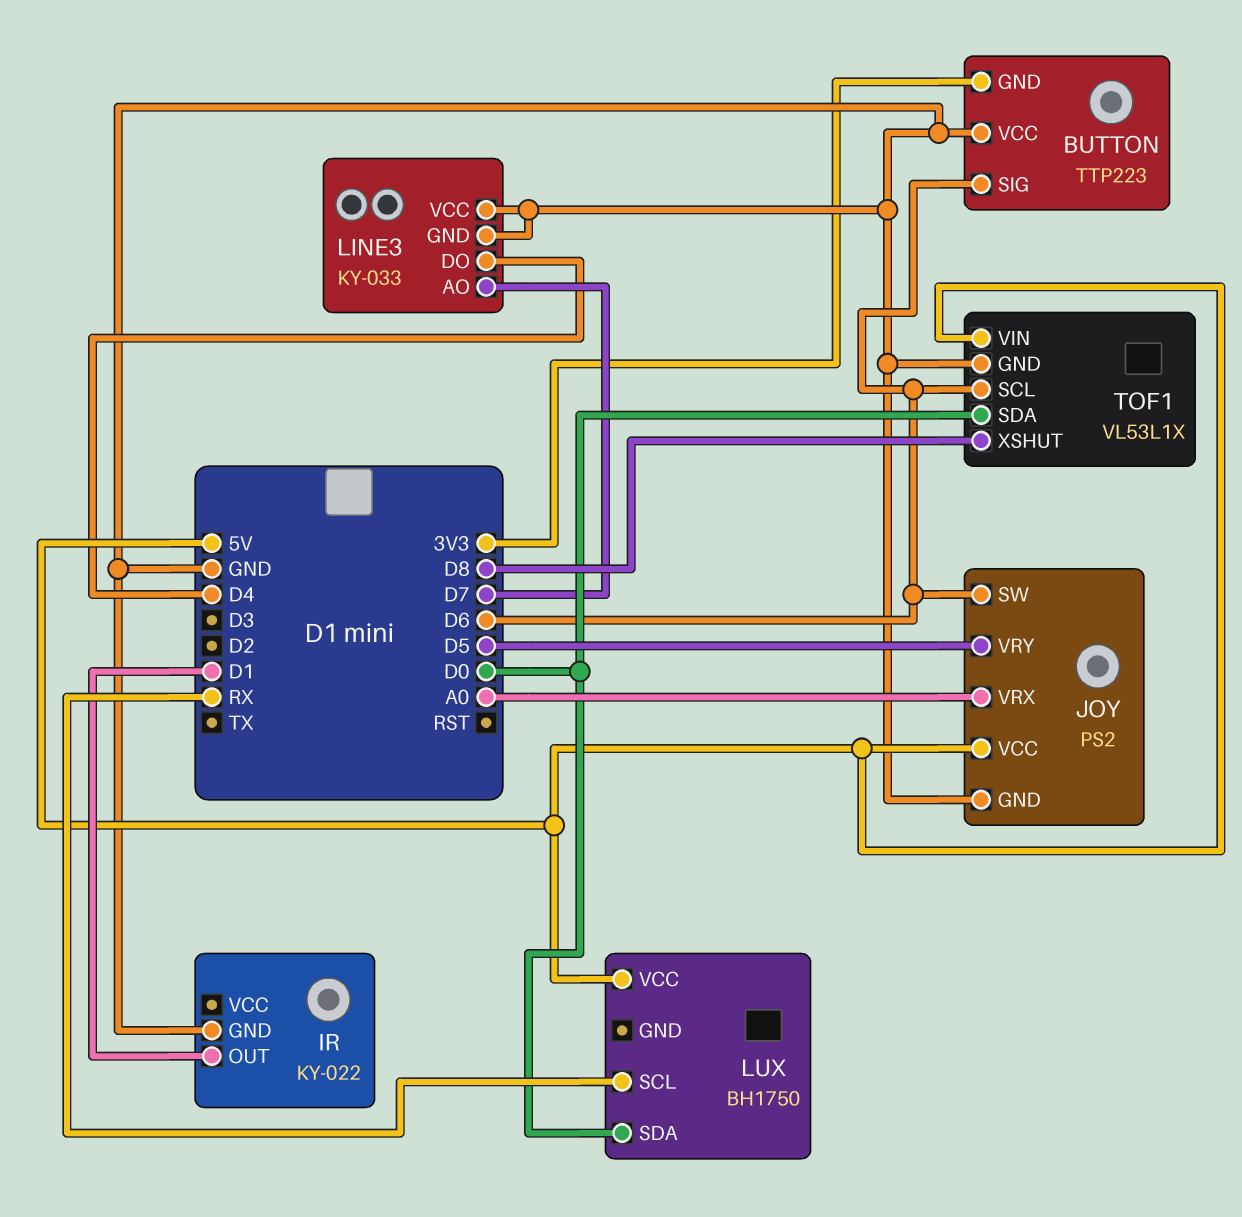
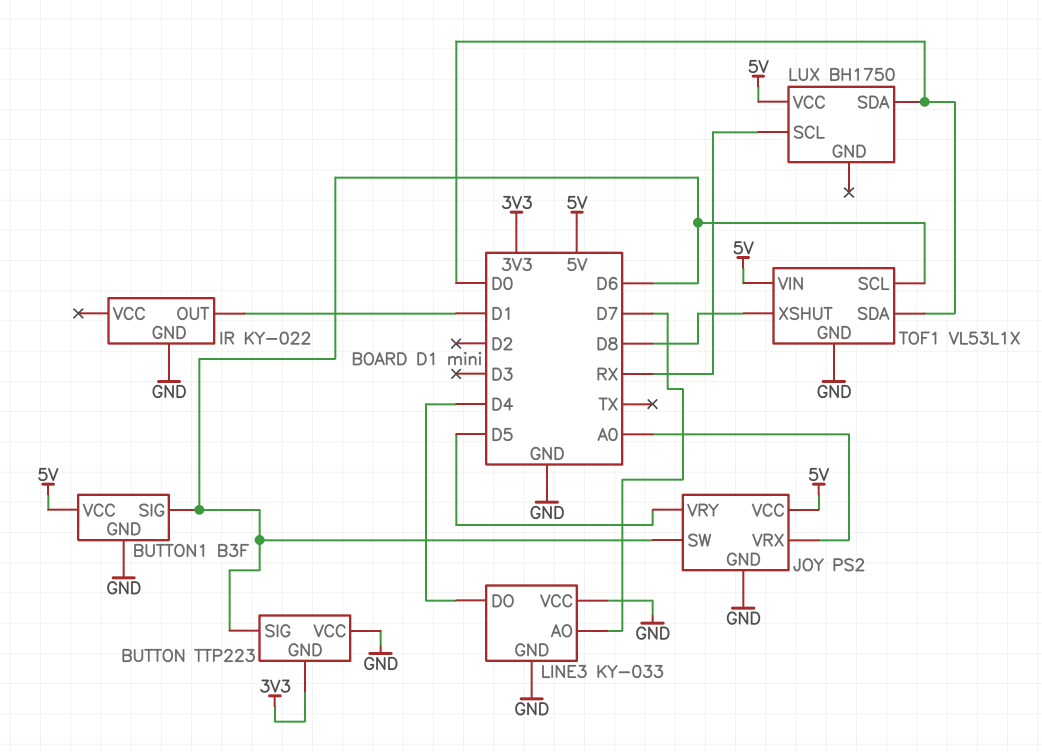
BUTTON1: none -> B3F
BUTTON1 pin GND: none -> GND
BUTTON1 pin SIG: none -> D6
BUTTON1 pin VCC: none -> 5V

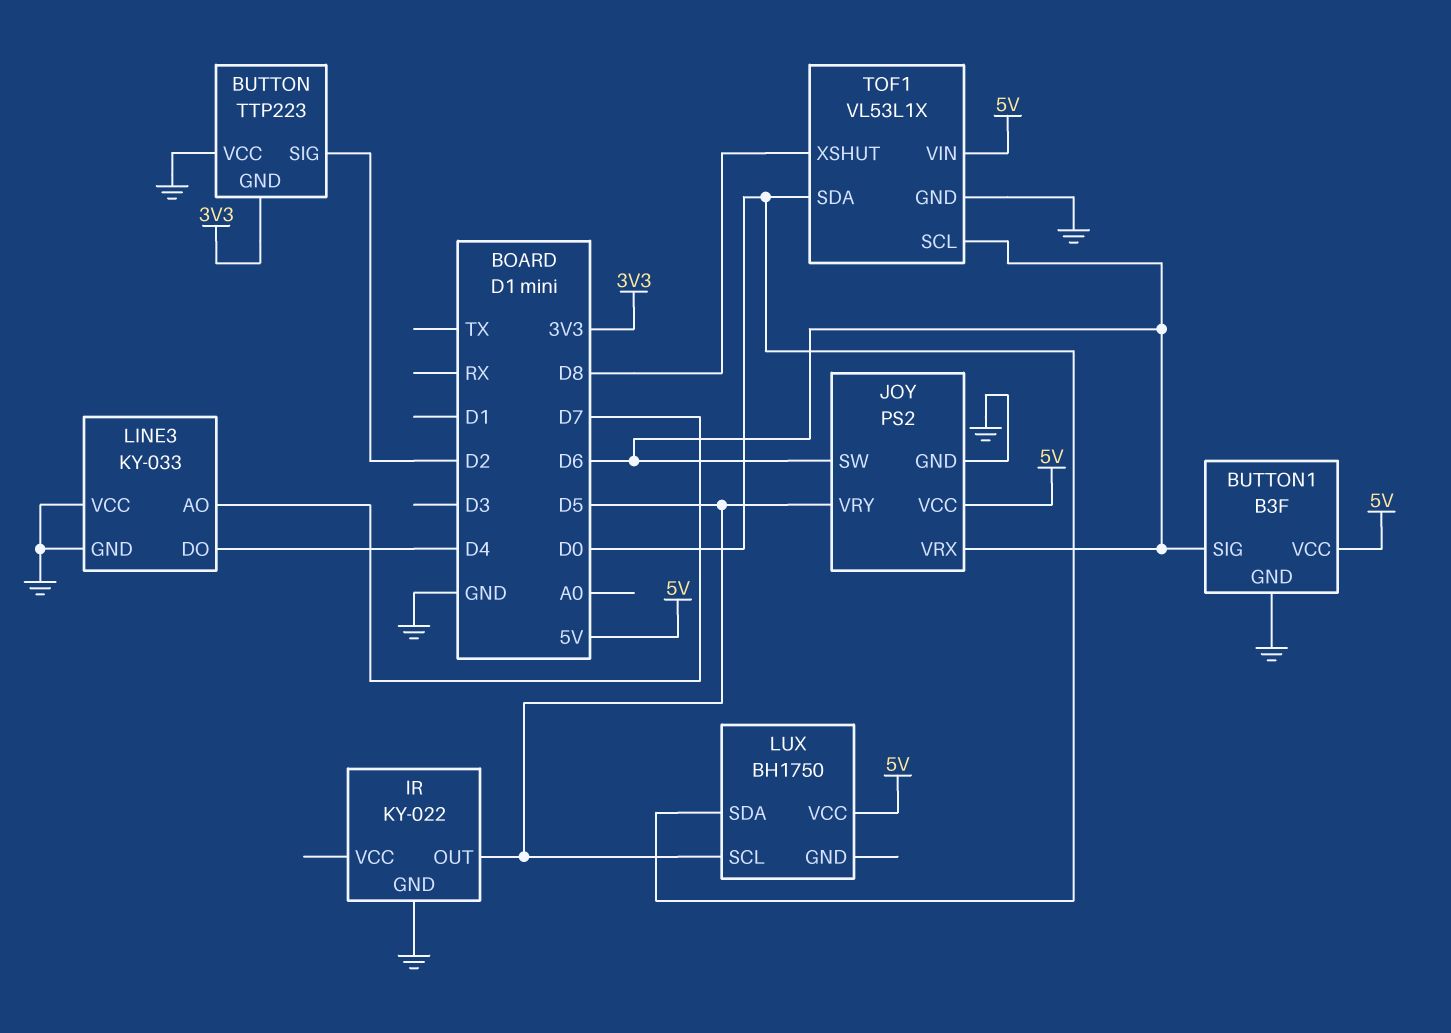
BUTTON pin SIG: D6 -> D2
IR pin OUT: D1 -> D5
JOY pin VRX: A0 -> D6
LUX pin SCL: RX -> D5

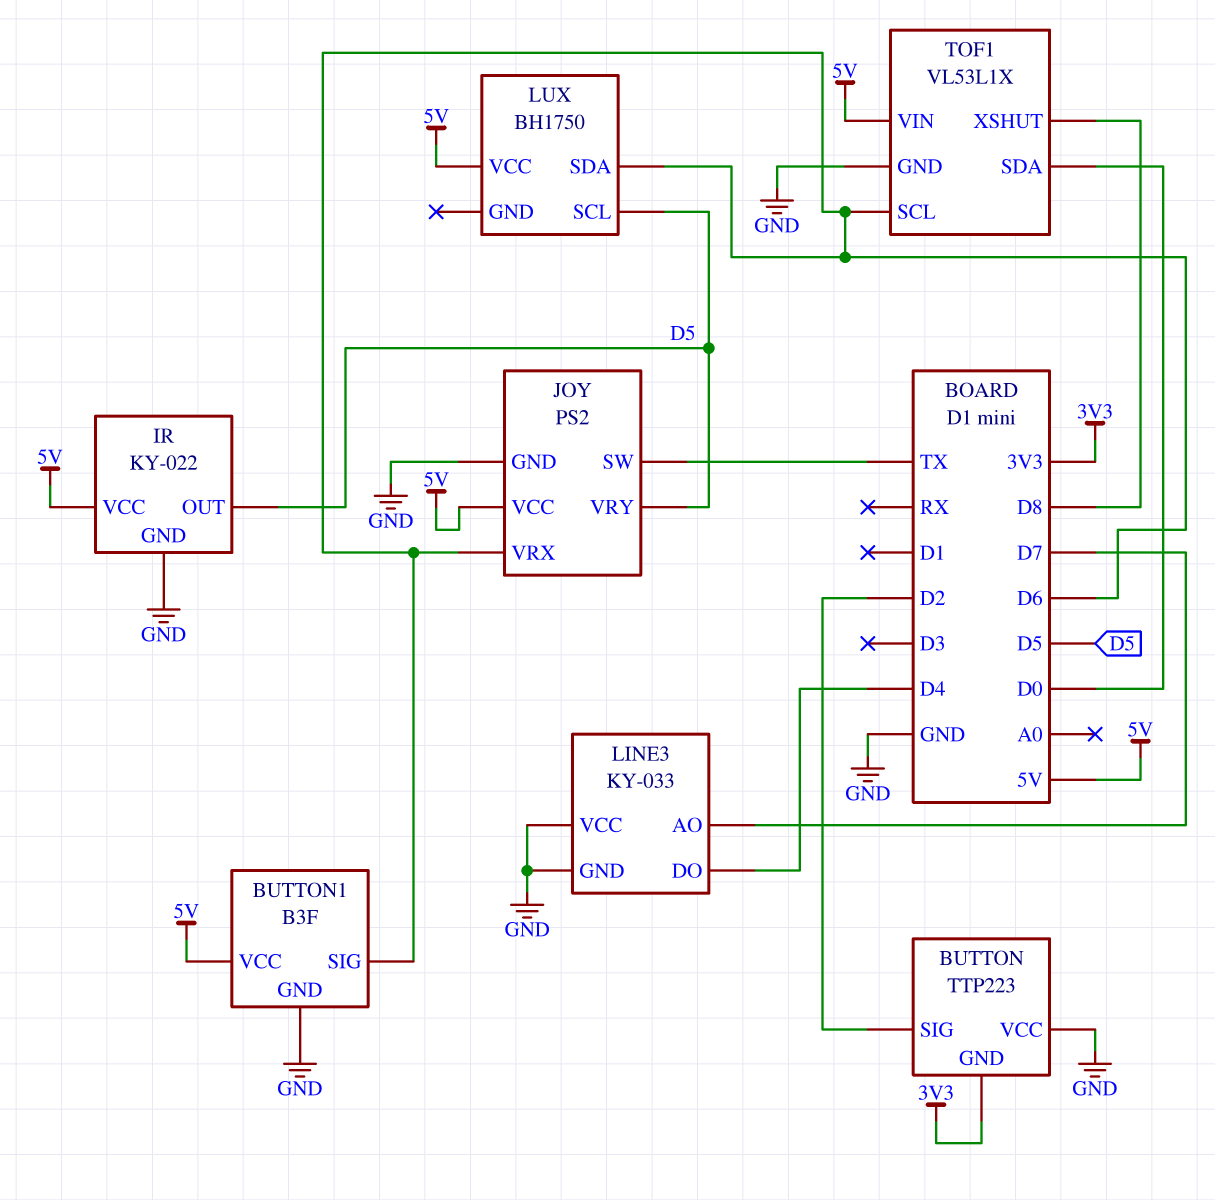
IR pin VCC: none -> 5V
JOY pin SW: D6 -> TX
LUX pin SDA: D0 -> D6

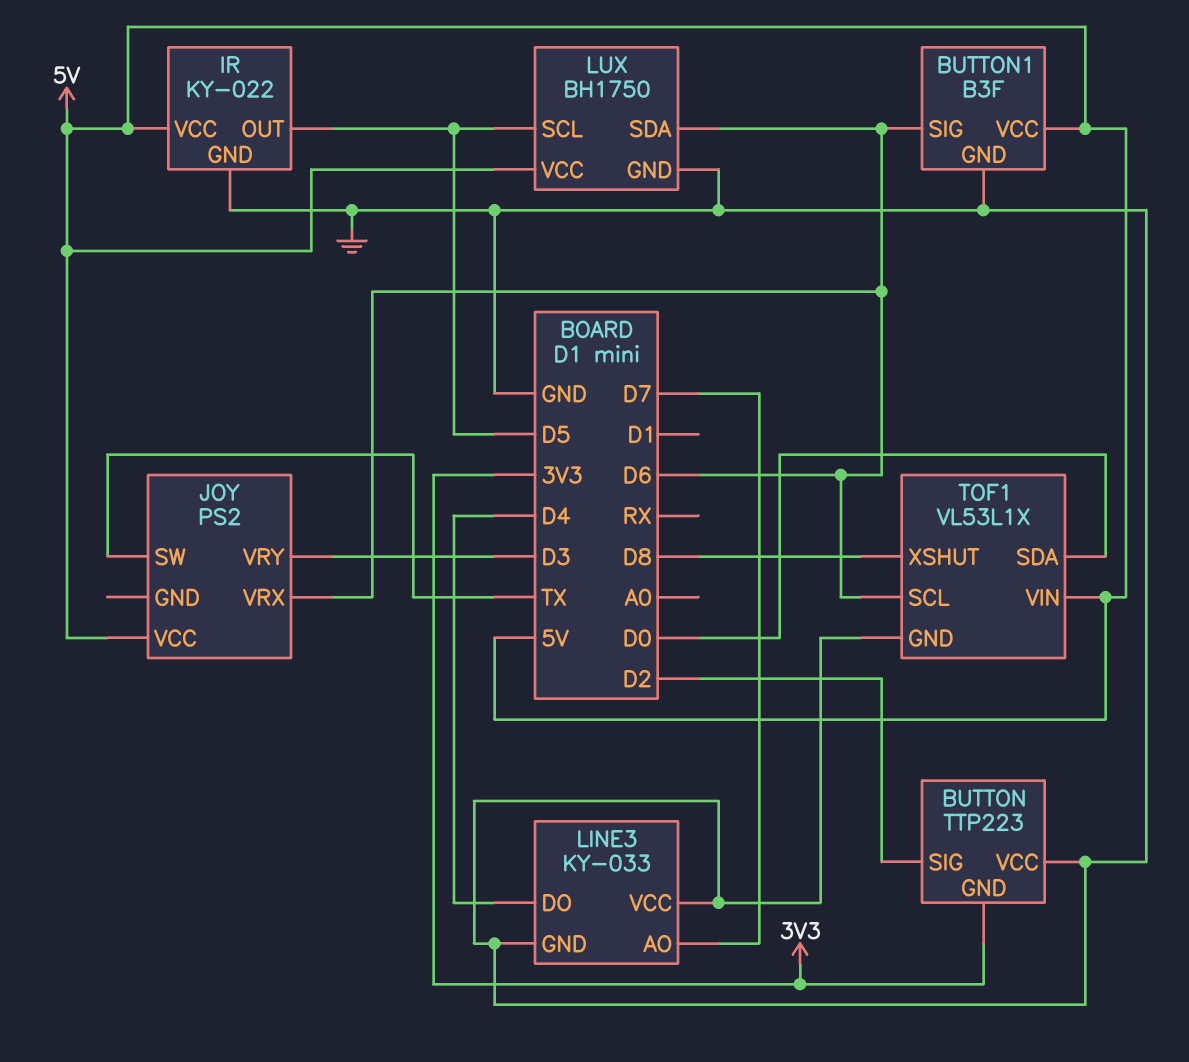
JOY pin GND: GND -> none
JOY pin VRY: D5 -> D3
LUX pin GND: none -> GND

